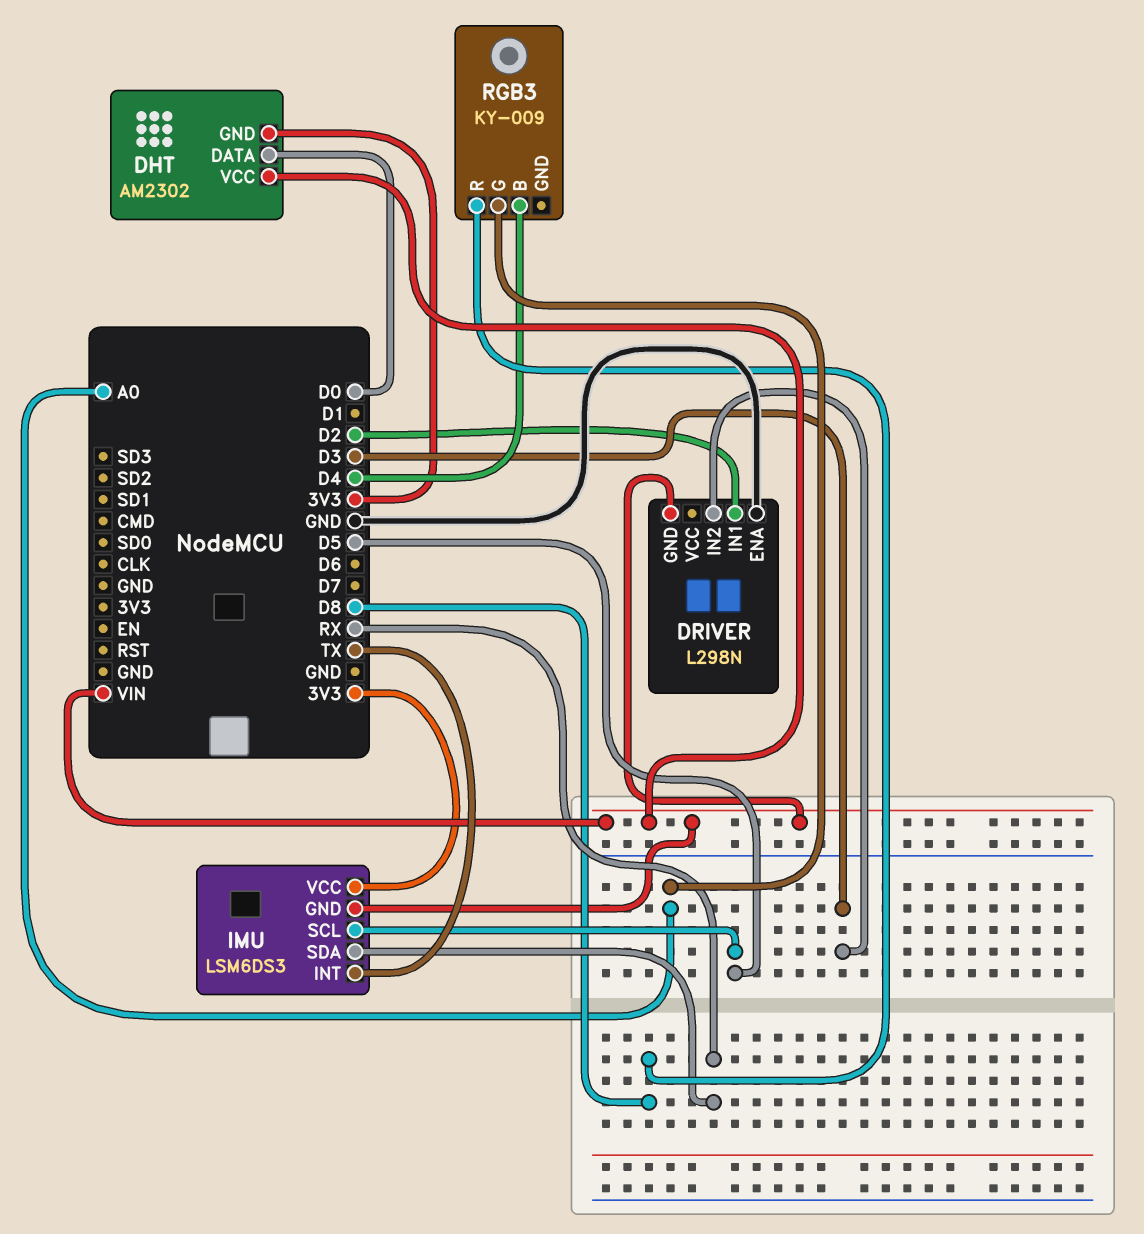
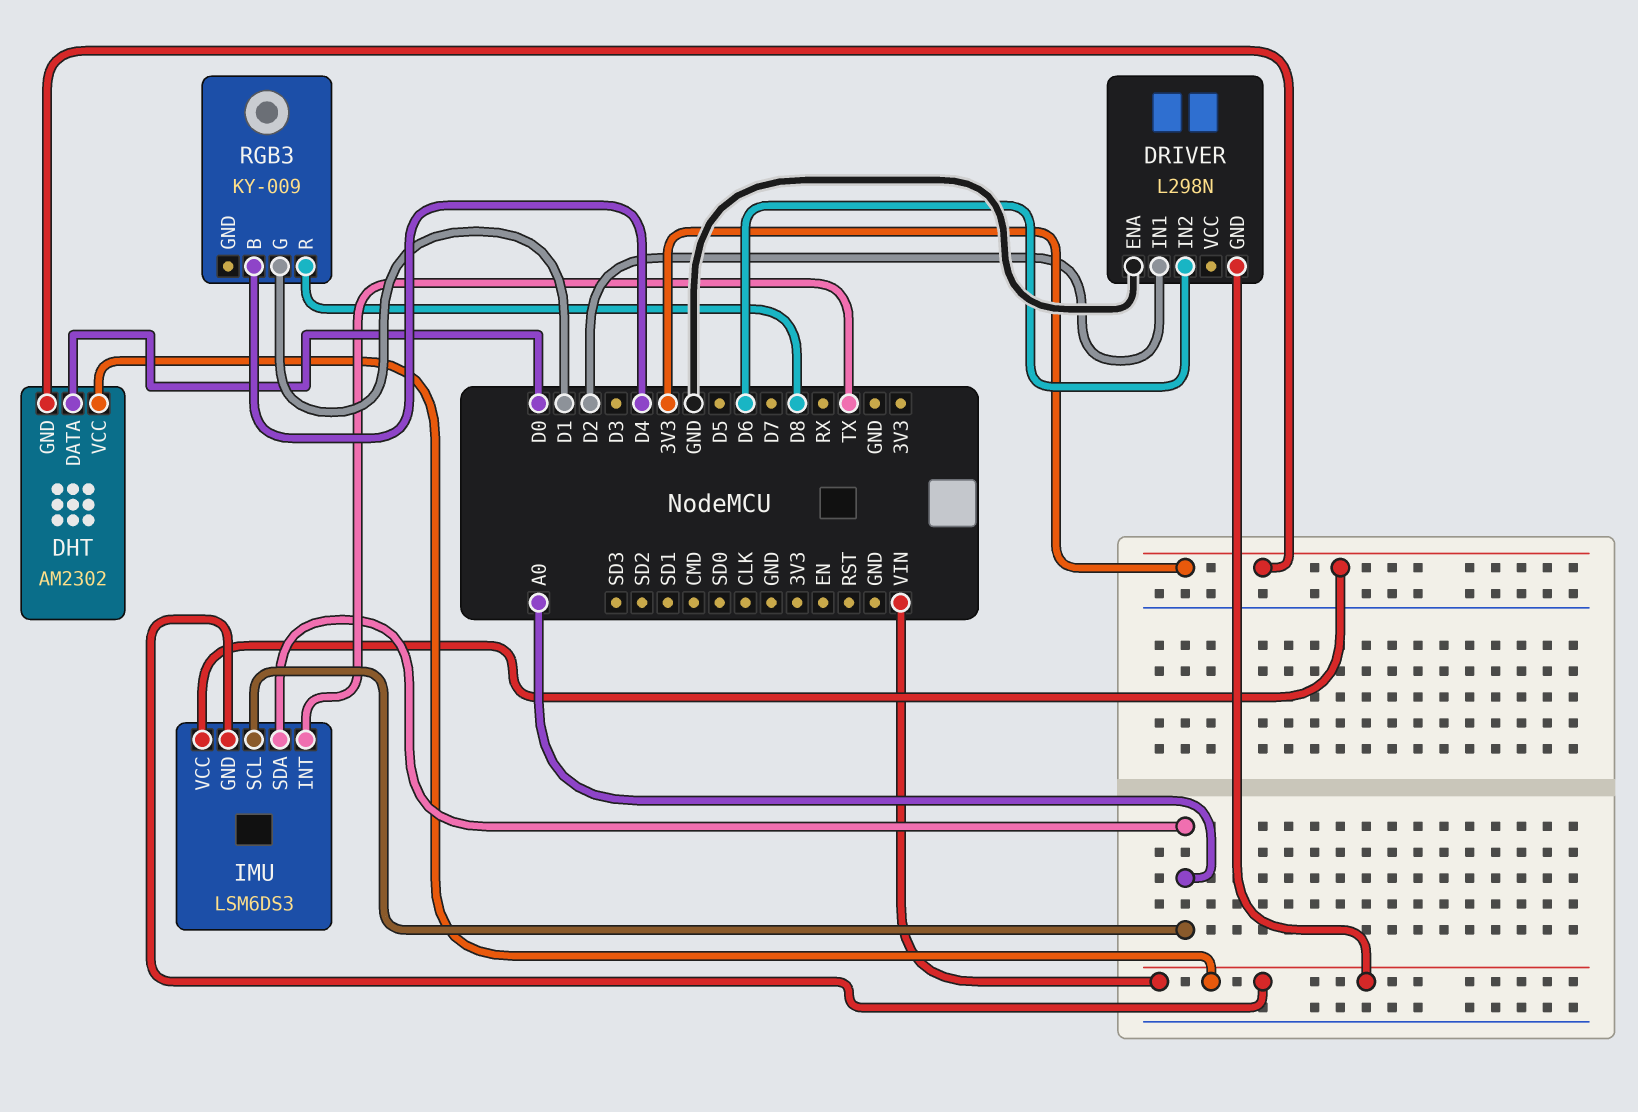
DRIVER pin IN2: D3 -> D6
IMU pin SCL: D5 -> A0
IMU pin SDA: RX -> A0
RGB3 pin G: A0 -> D1

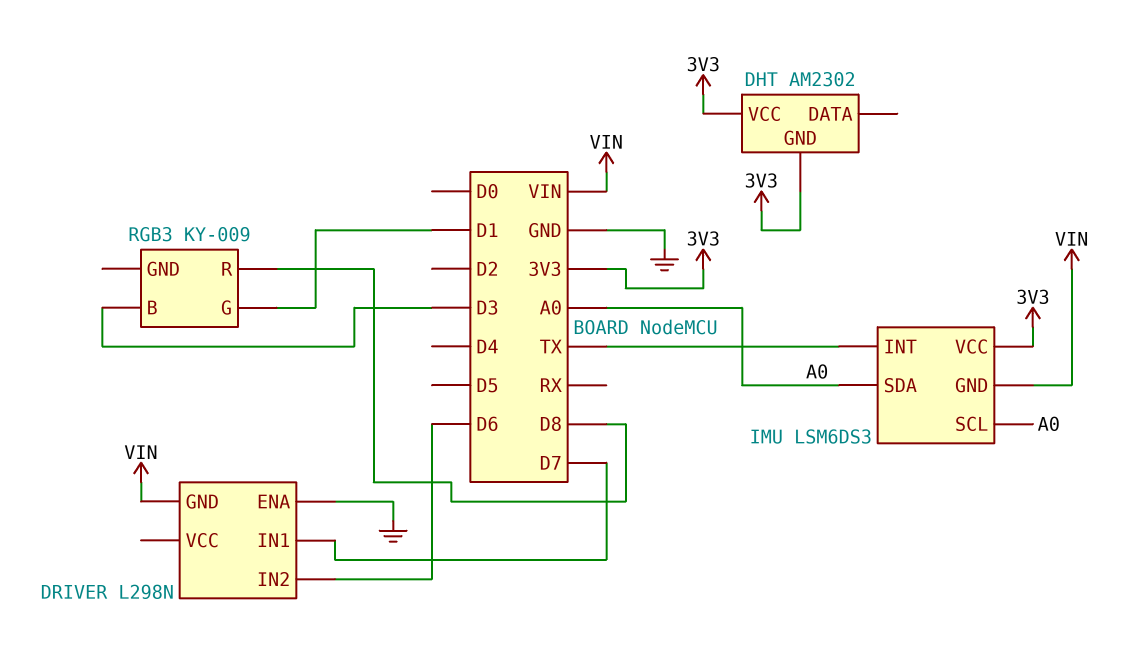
DHT pin DATA: D0 -> none
DHT pin VCC: VIN -> 3V3
DRIVER pin IN1: D2 -> D7
RGB3 pin B: D4 -> D3

